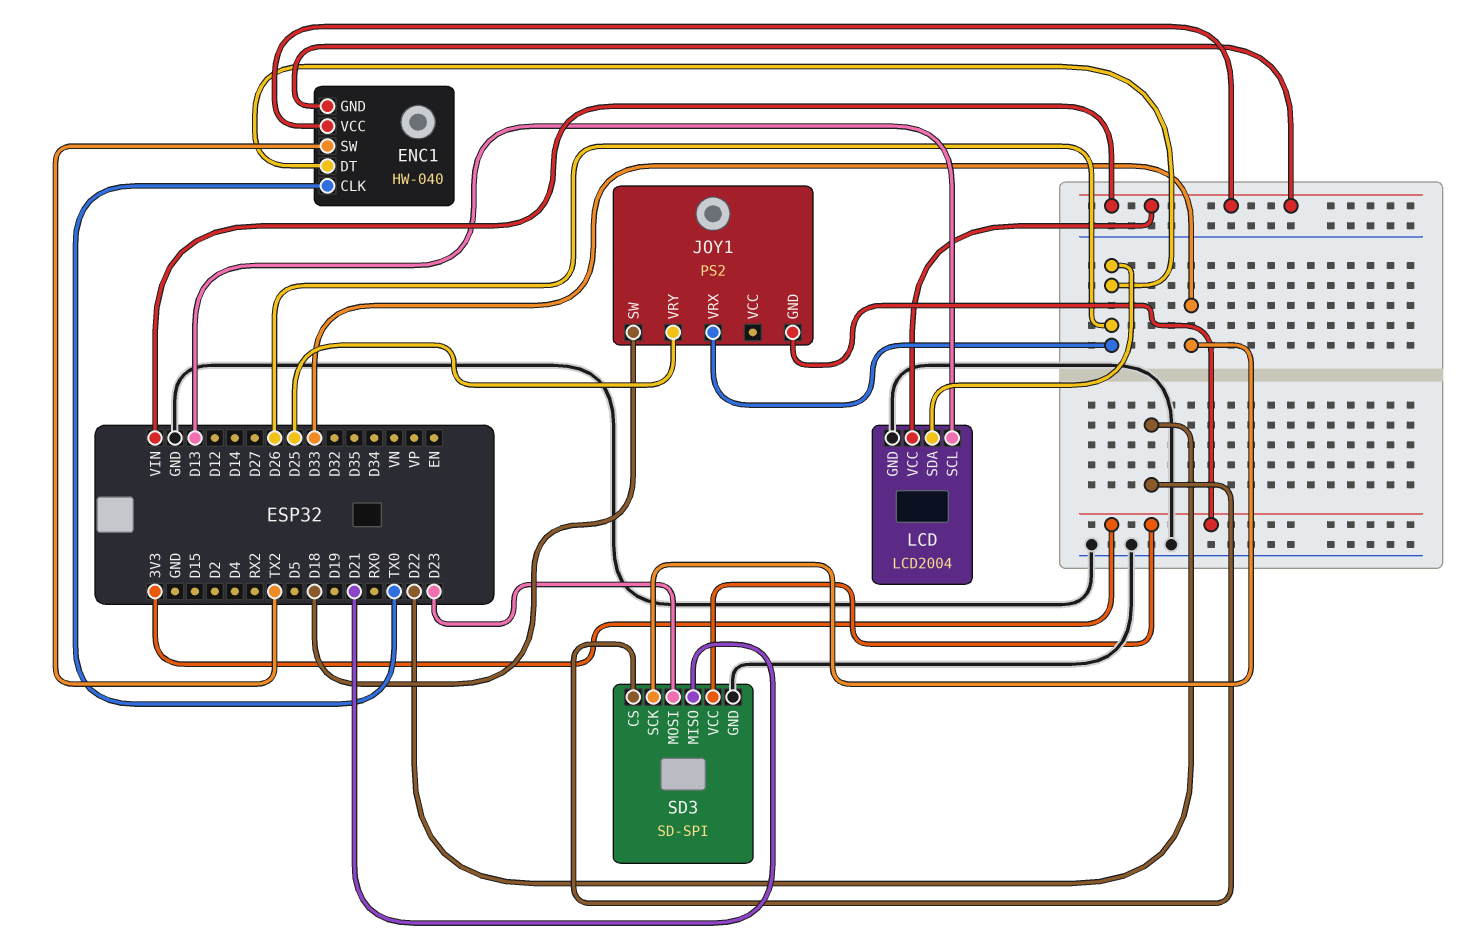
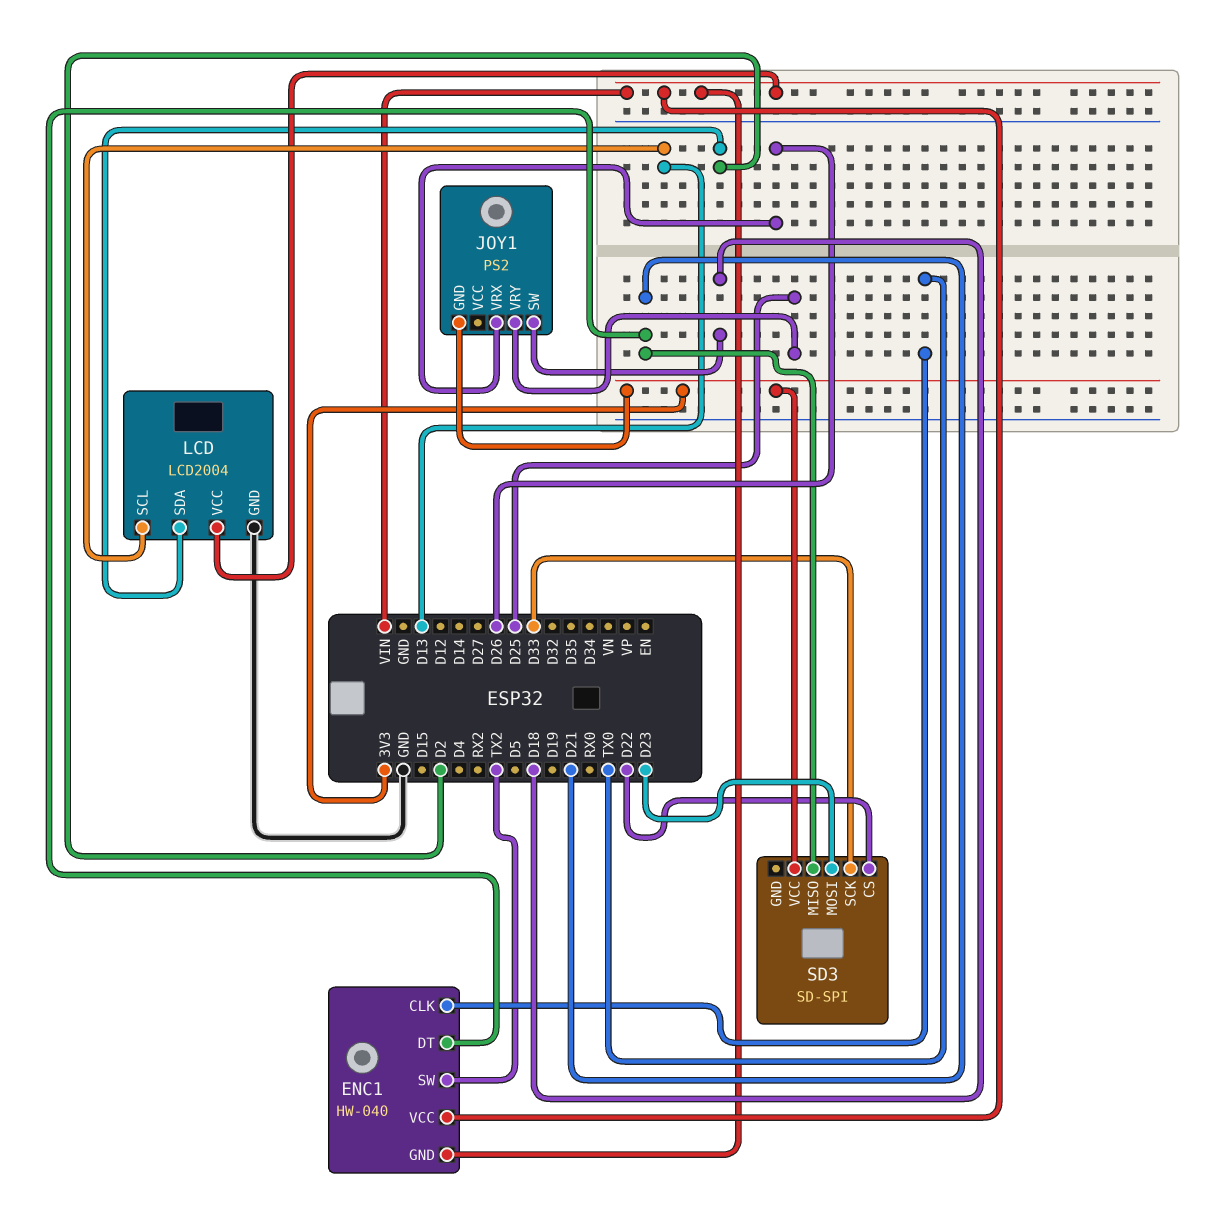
ENC1 pin DT: D26 -> D21
LCD pin SDA: D26 -> D2
SD3 pin GND: GND -> none

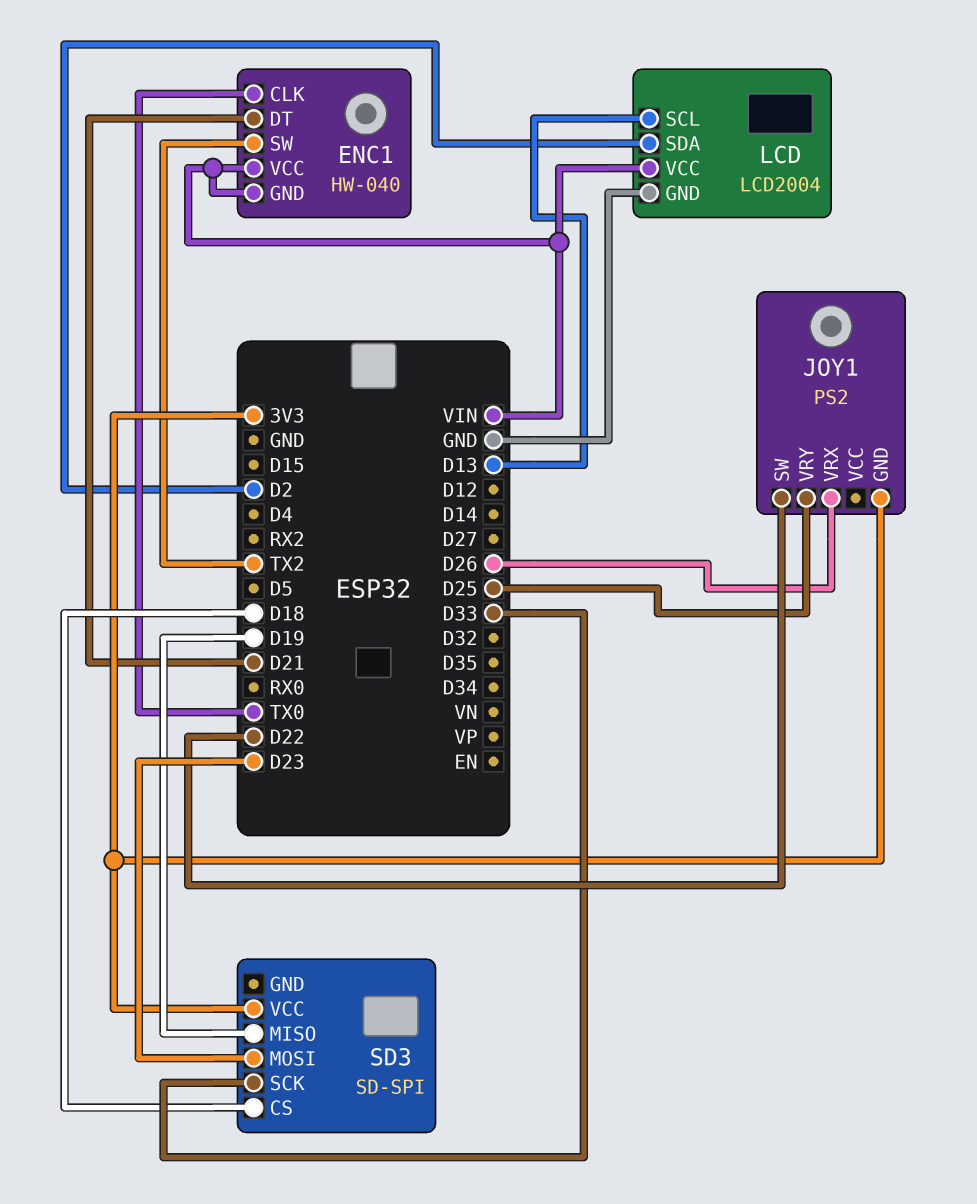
JOY1 pin SW: D18 -> D22
SD3 pin CS: D22 -> D18
SD3 pin MISO: D21 -> D19

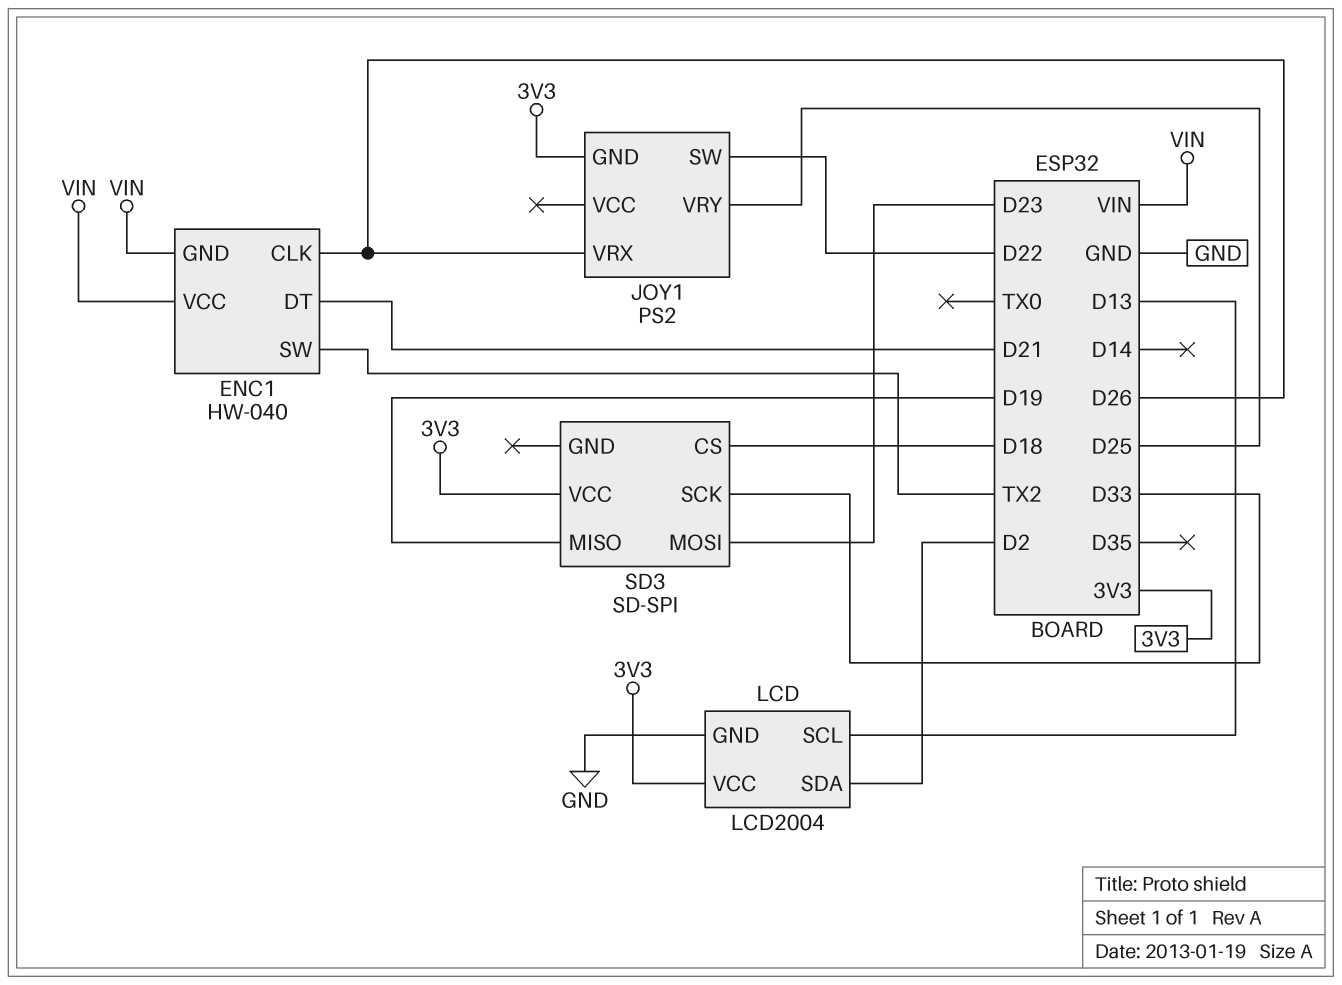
ENC1 pin CLK: TX0 -> D26
LCD pin VCC: VIN -> 3V3

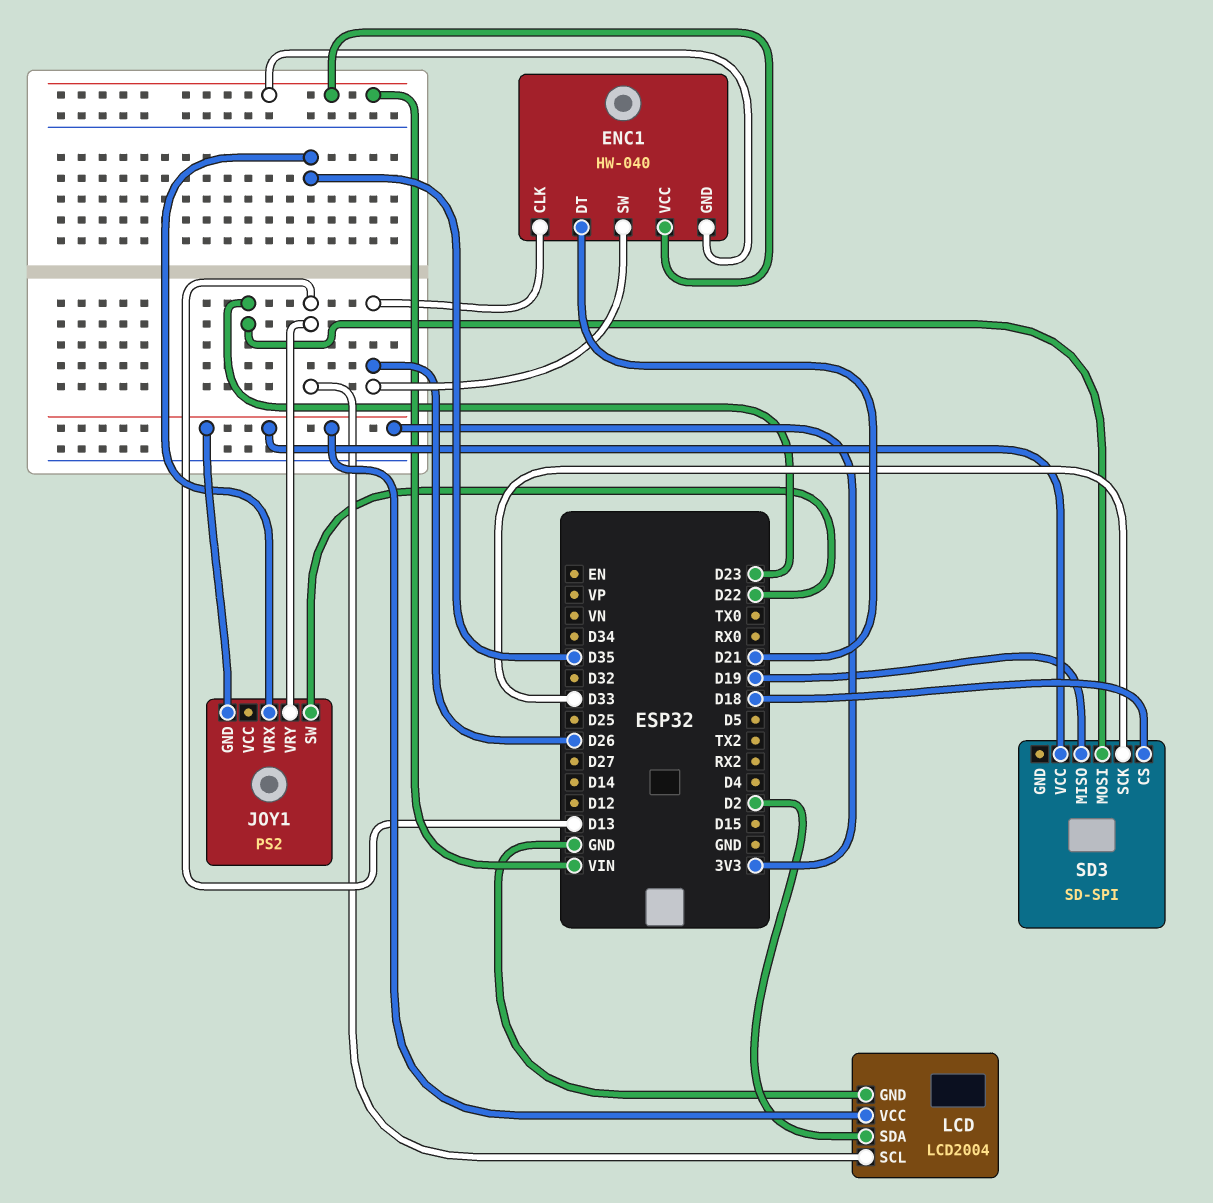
ENC1 pin SW: TX2 -> D26
JOY1 pin VRX: D26 -> D35
JOY1 pin VRY: D25 -> D13

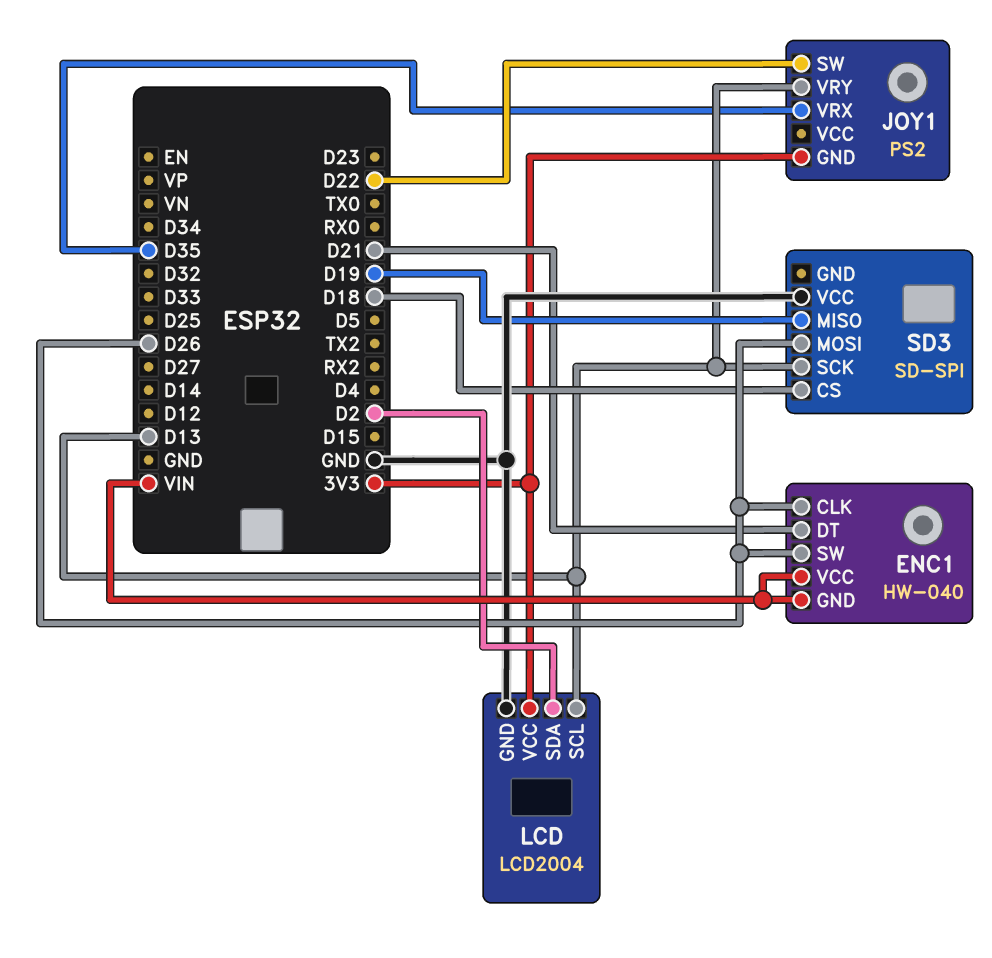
SD3 pin MOSI: D23 -> D26
SD3 pin SCK: D33 -> D13
SD3 pin VCC: 3V3 -> GND

